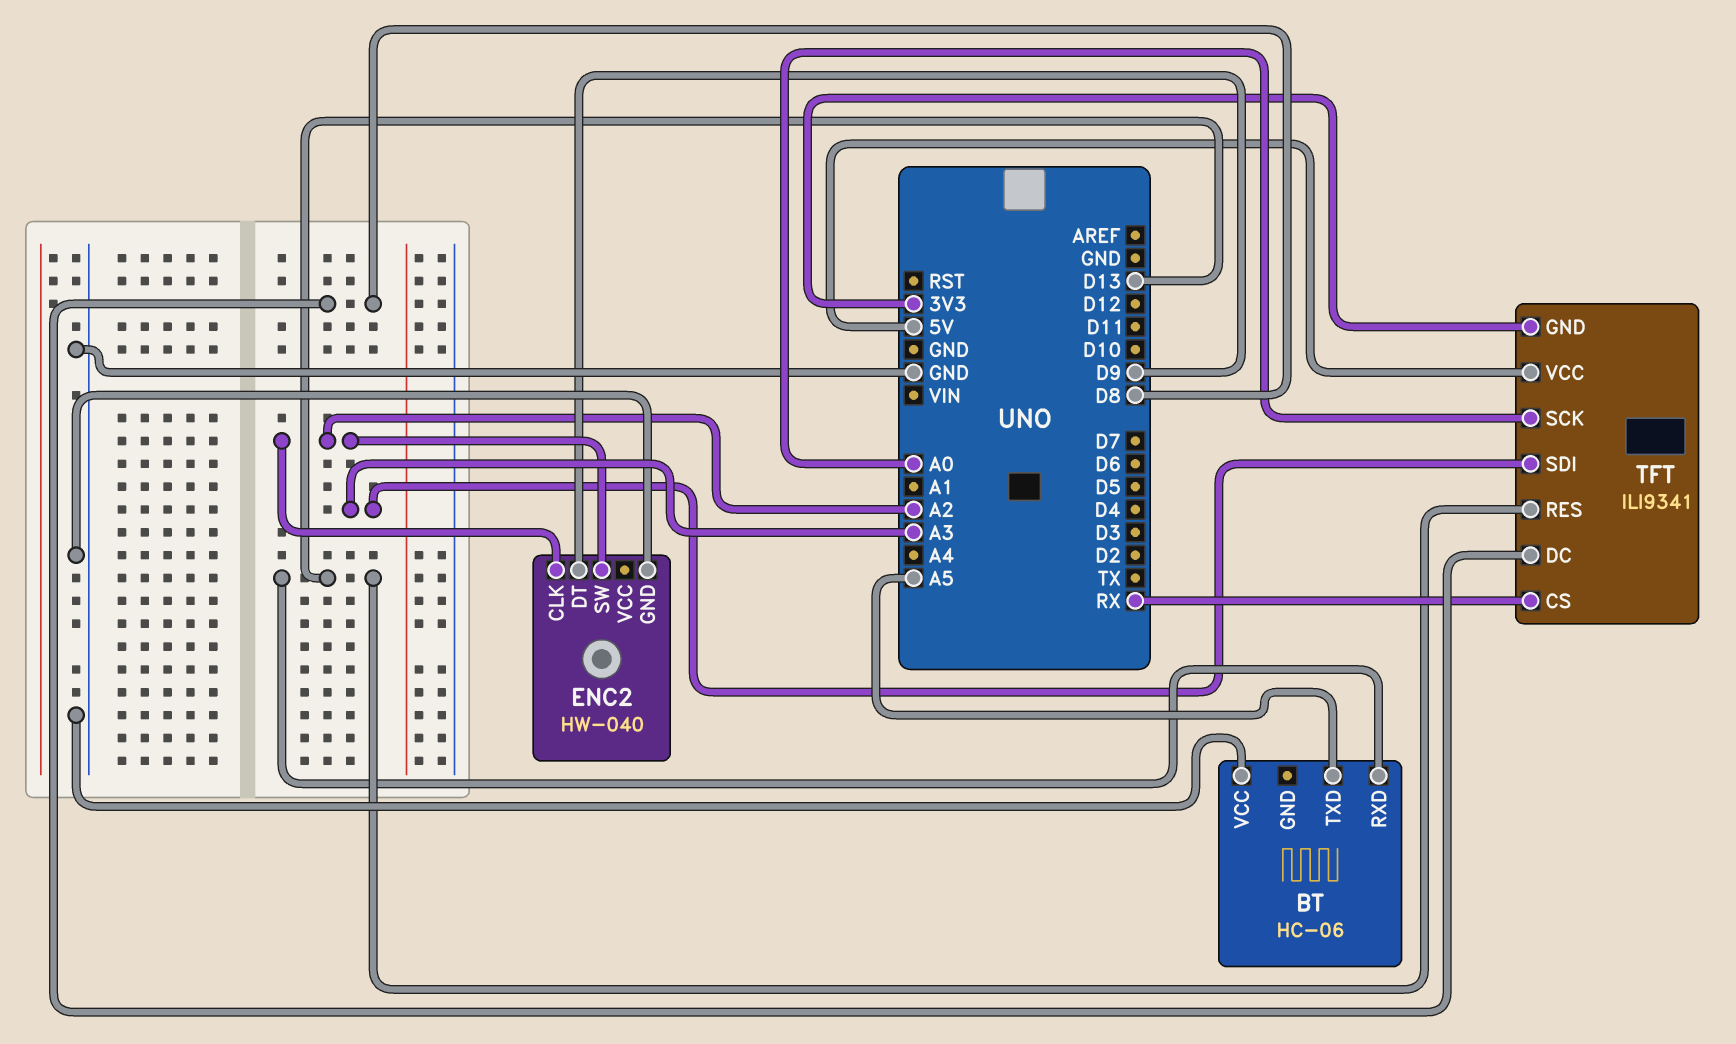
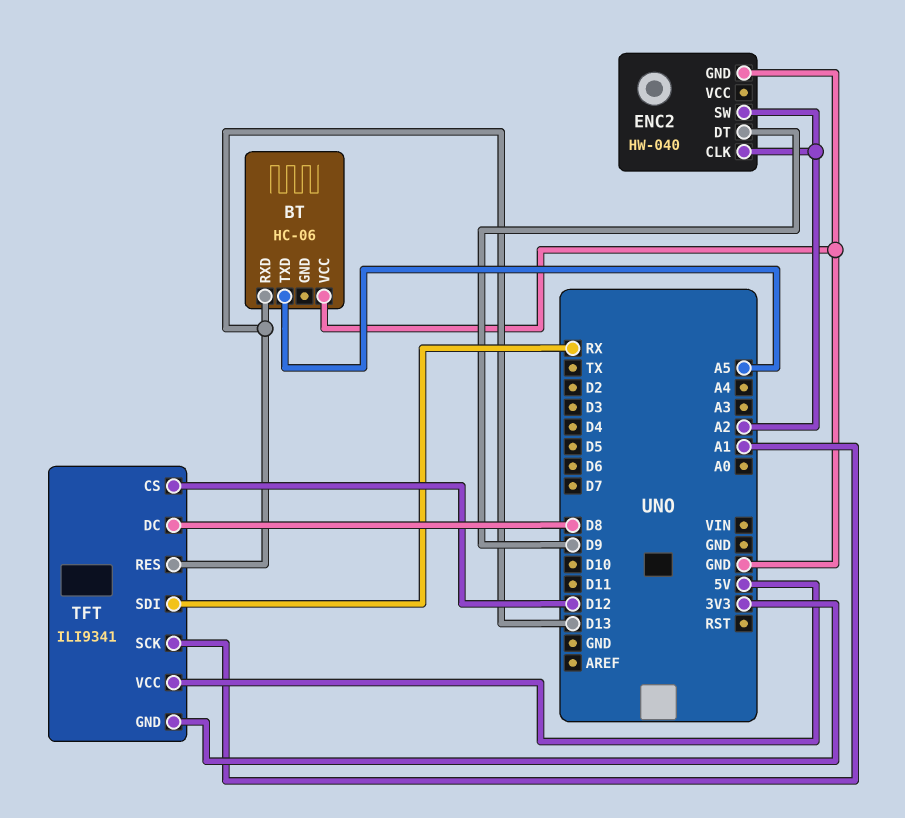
TFT pin CS: RX -> D12
TFT pin SCK: A0 -> A1
TFT pin SDI: A3 -> RX

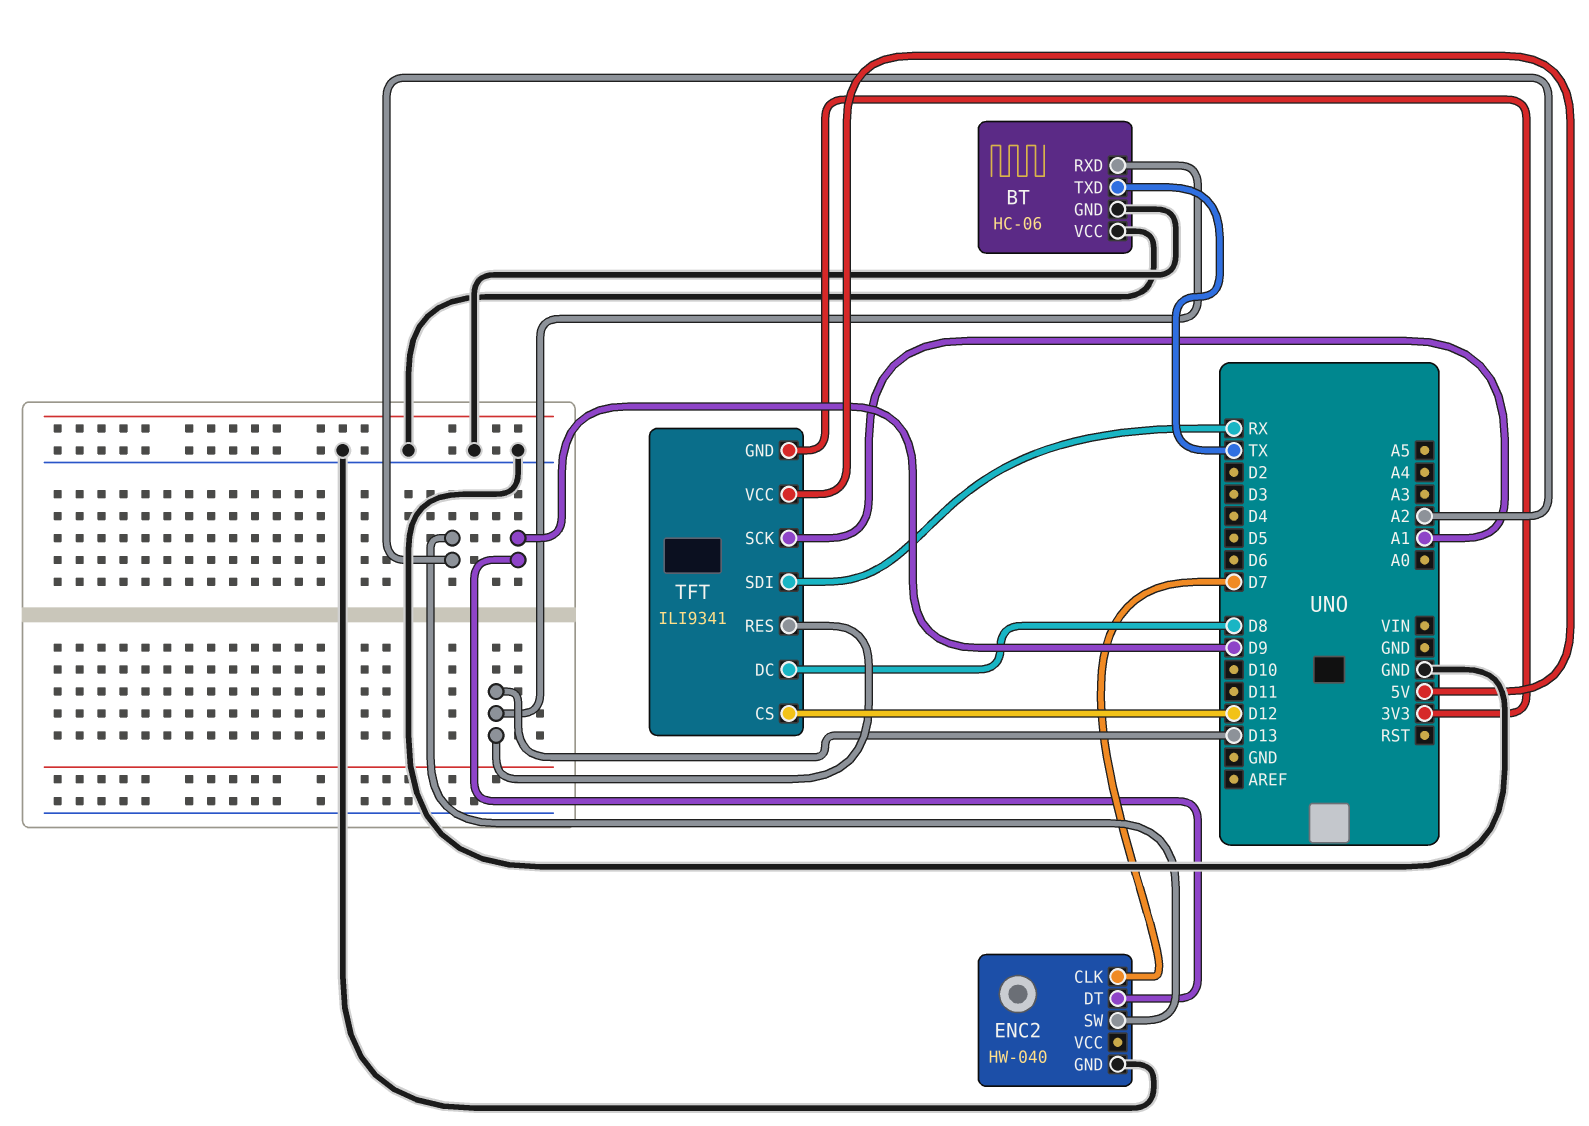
BT pin GND: none -> GND
BT pin TXD: A5 -> TX
ENC2 pin CLK: A2 -> D7

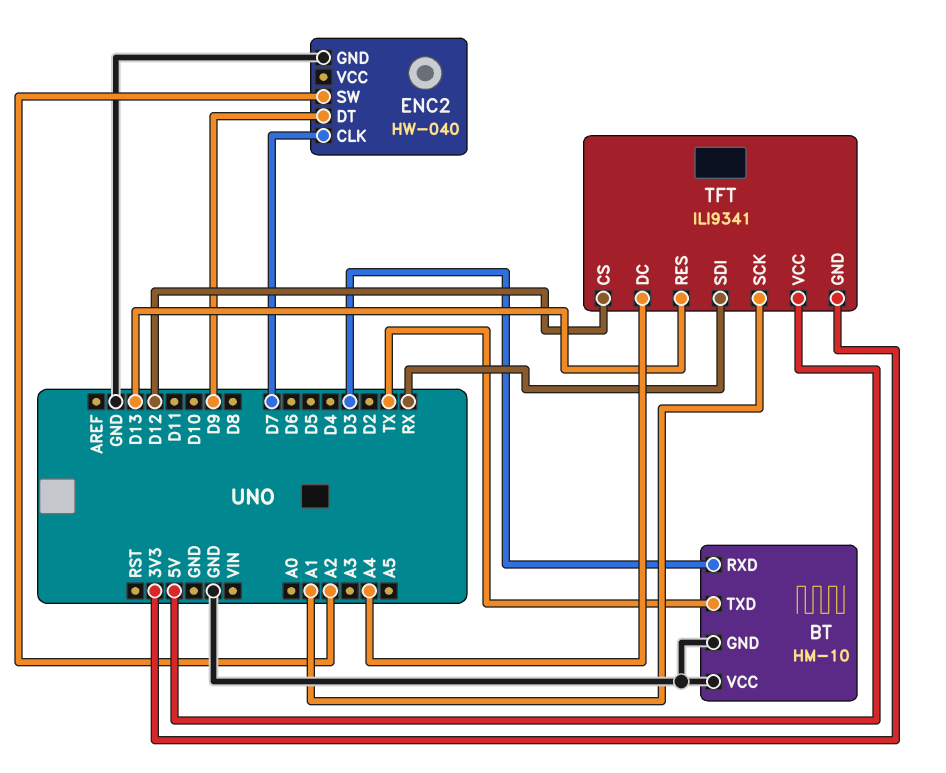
BT: HC-06 -> HM-10
BT pin RXD: D13 -> D3
TFT pin DC: D8 -> A4

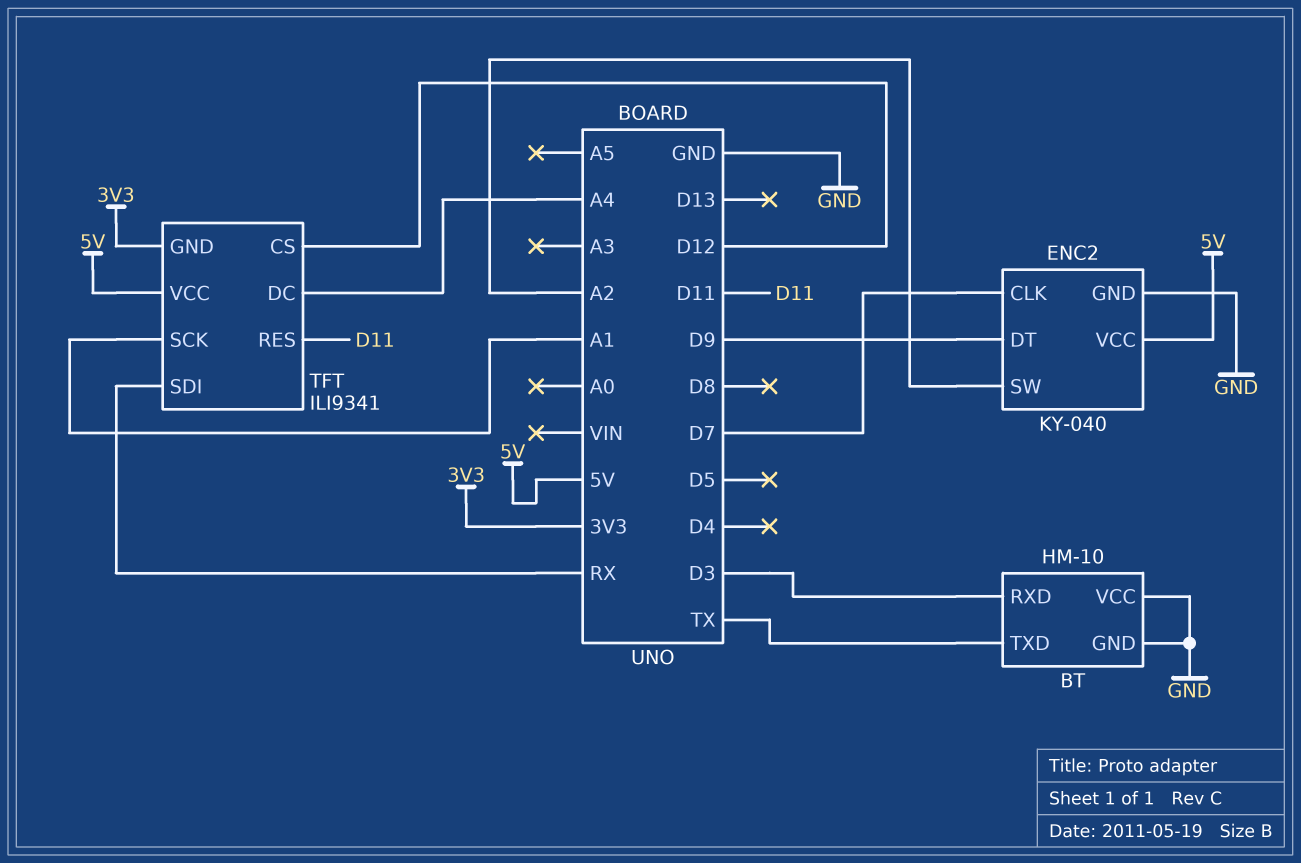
ENC2: HW-040 -> KY-040
ENC2 pin VCC: none -> 5V
TFT pin RES: D13 -> D11

